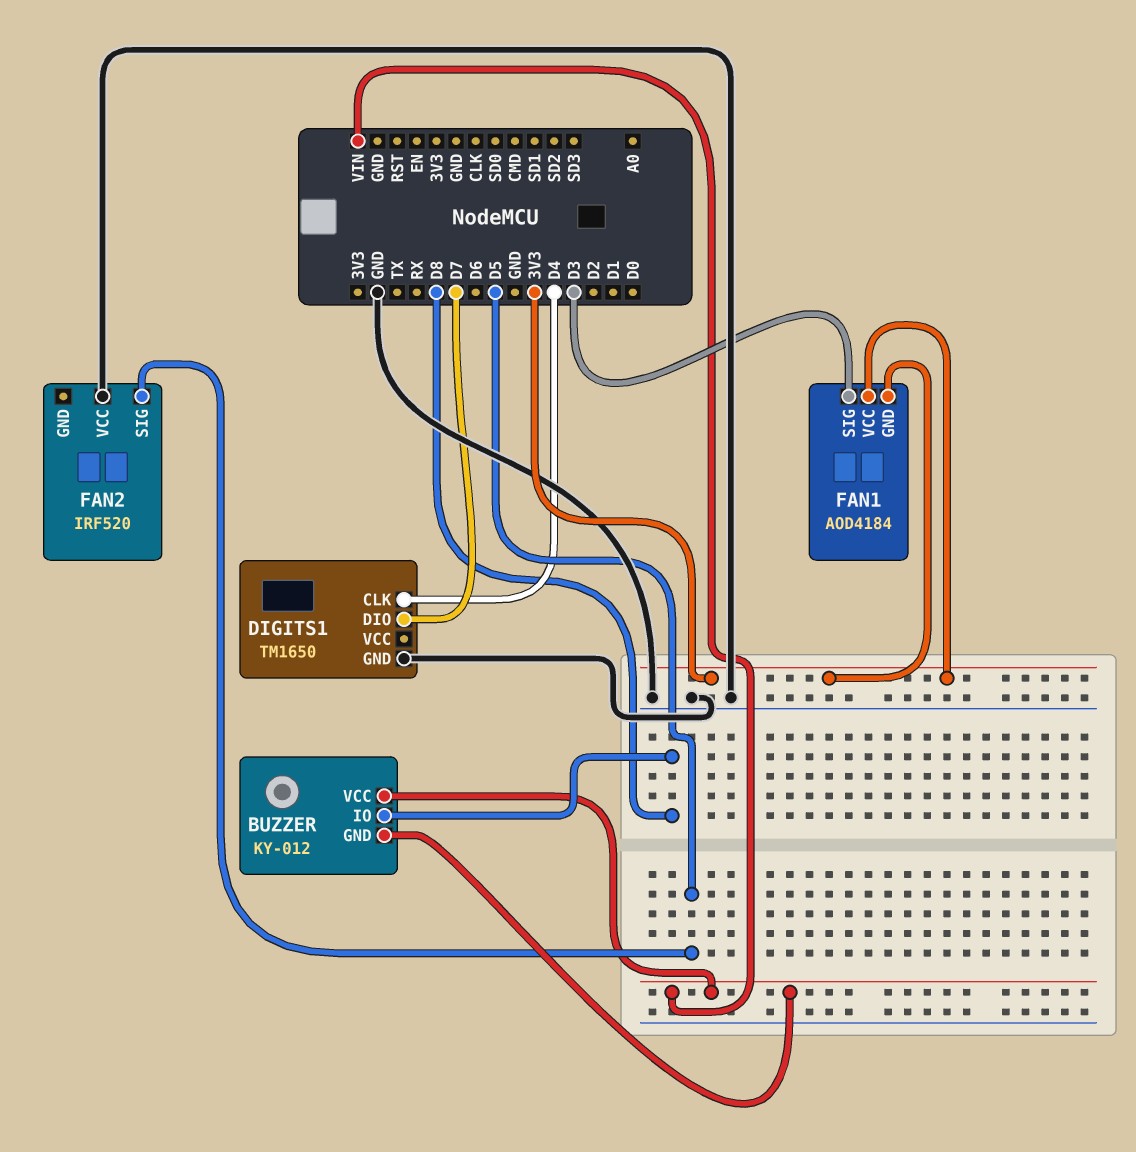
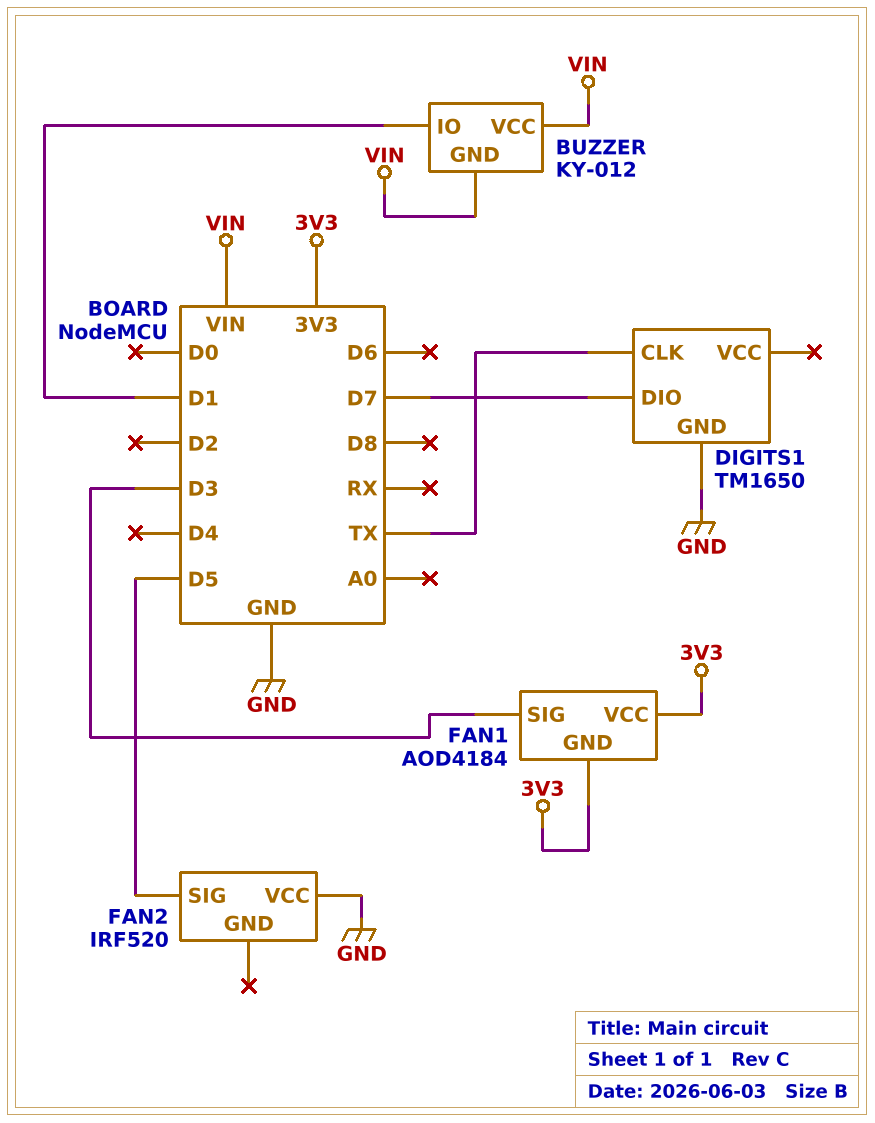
BUZZER pin IO: D8 -> D1
DIGITS1 pin CLK: D4 -> TX

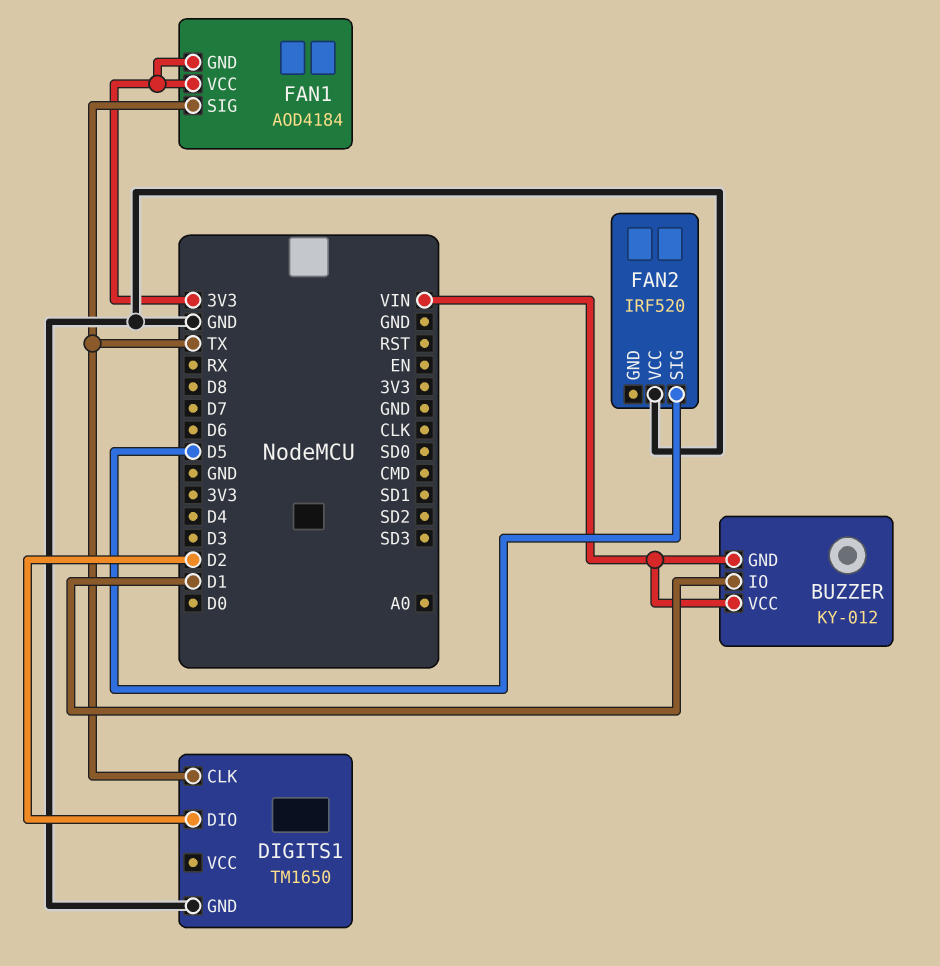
DIGITS1 pin DIO: D7 -> D2
FAN1 pin SIG: D3 -> TX

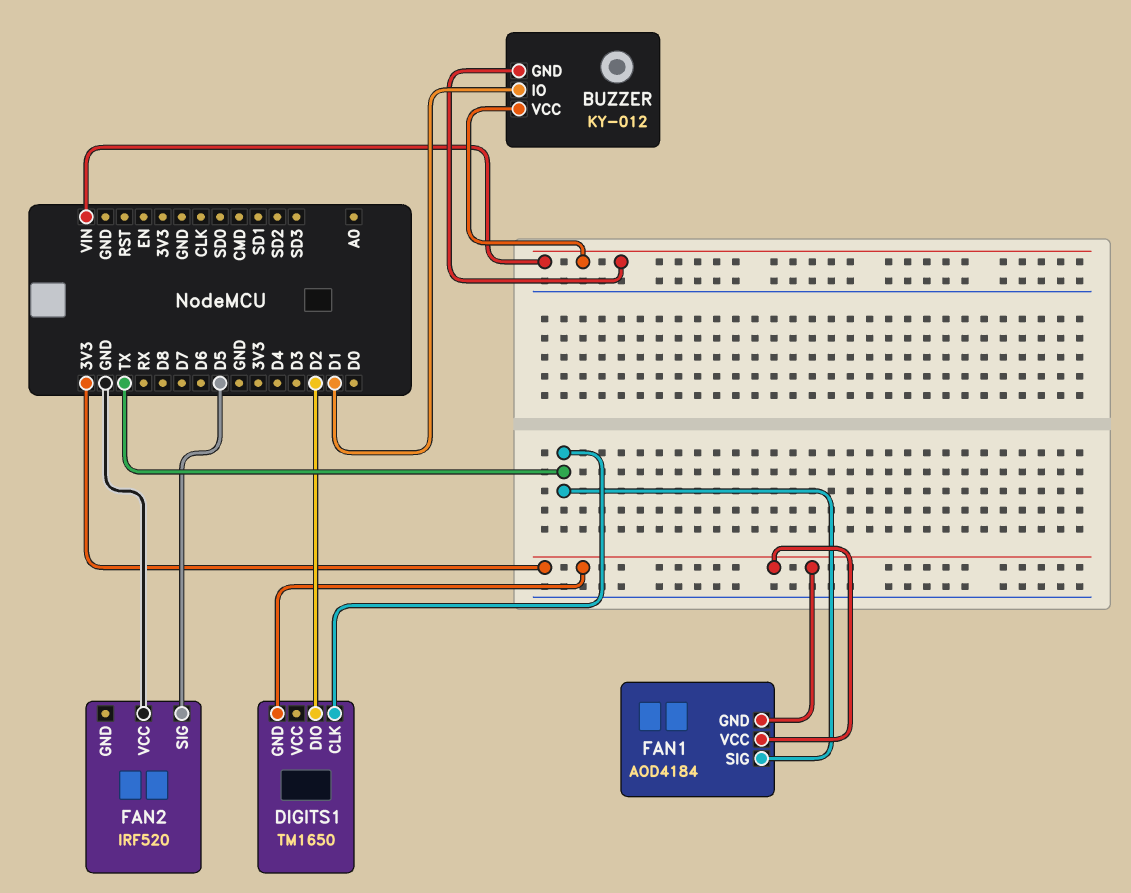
DIGITS1 pin GND: GND -> 3V3

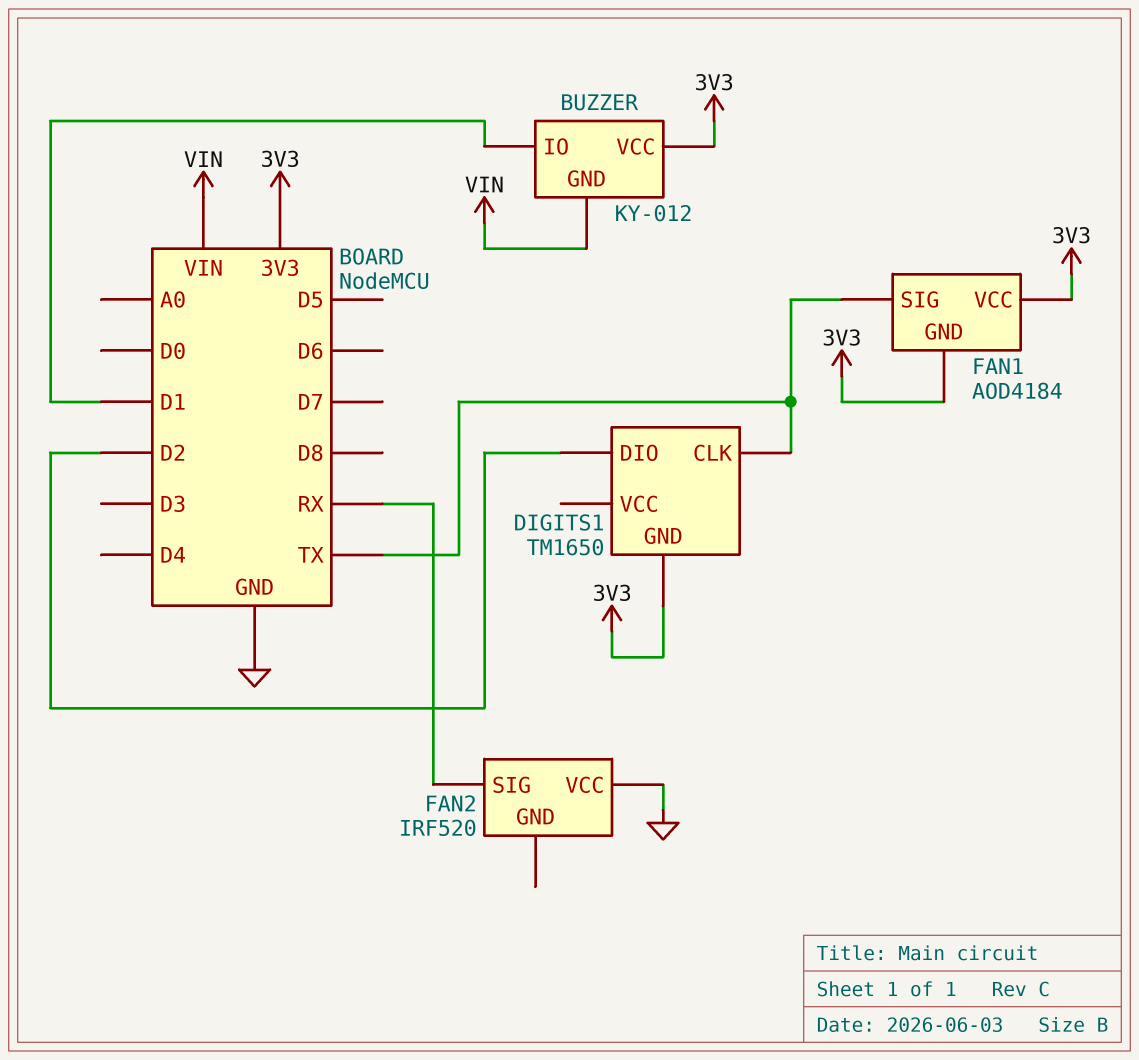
BUZZER pin VCC: VIN -> 3V3
FAN2 pin SIG: D5 -> RX

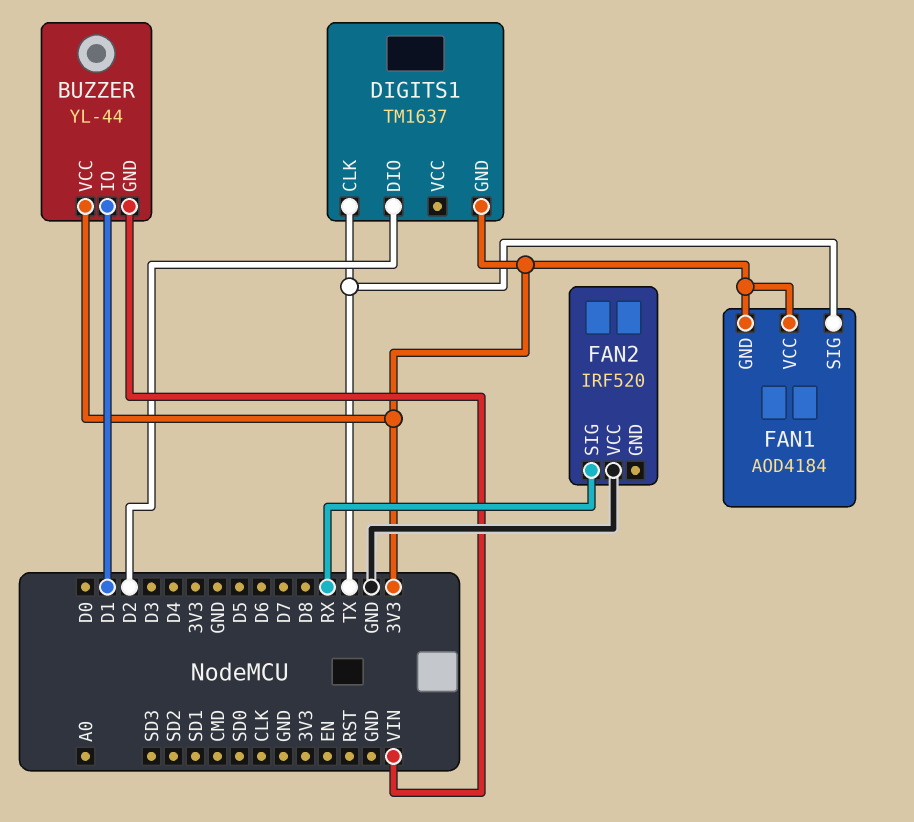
BUZZER: KY-012 -> YL-44
DIGITS1: TM1650 -> TM1637

